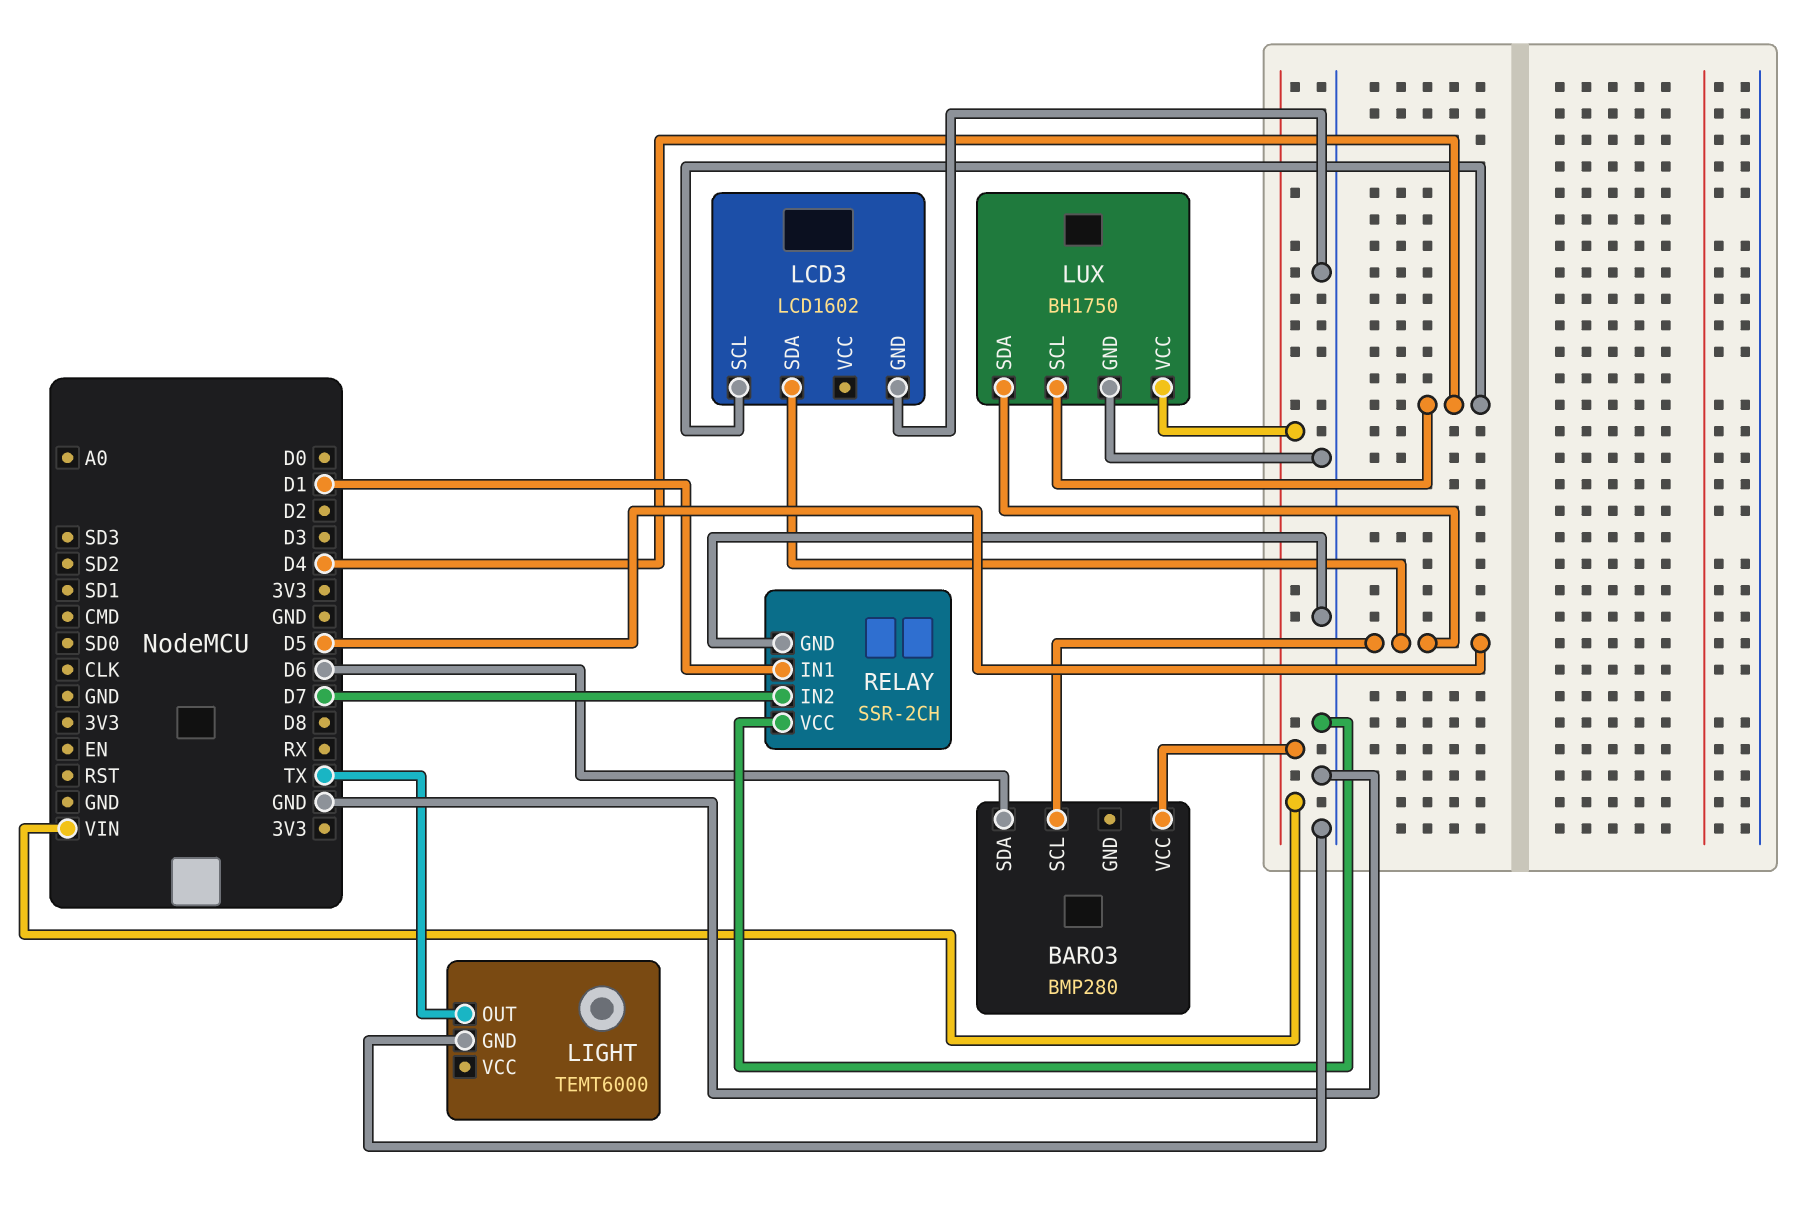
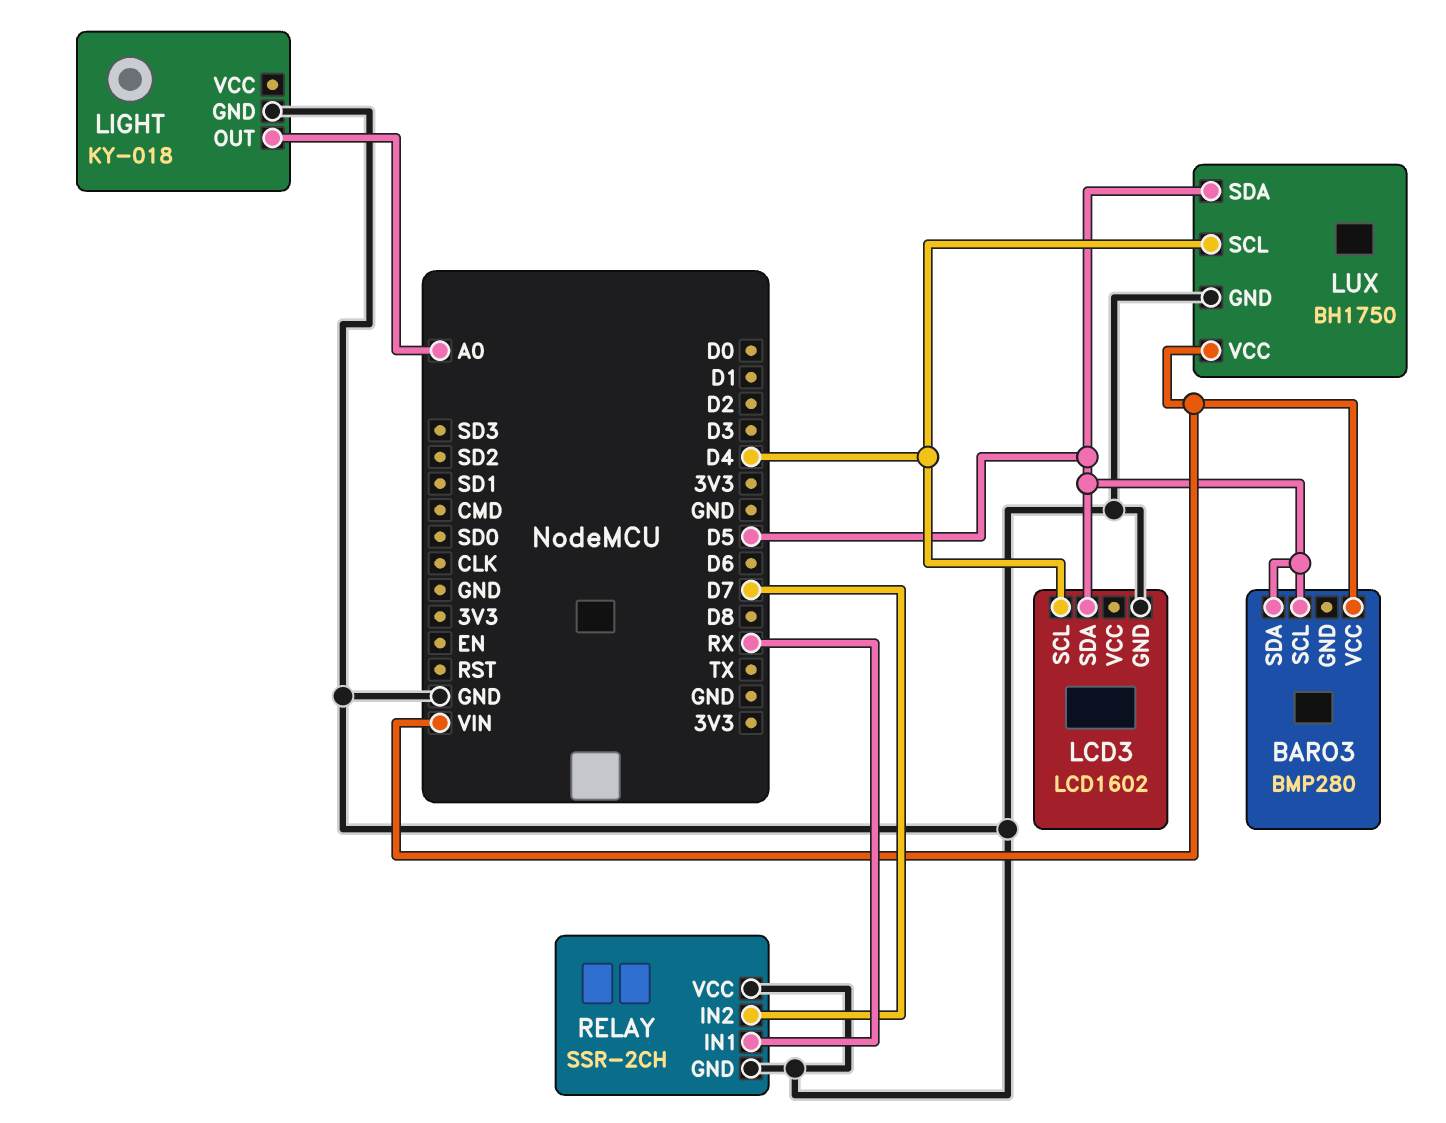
BARO3 pin SDA: D6 -> D5
LIGHT: TEMT6000 -> KY-018
LIGHT pin OUT: TX -> A0
RELAY pin IN1: D1 -> RX

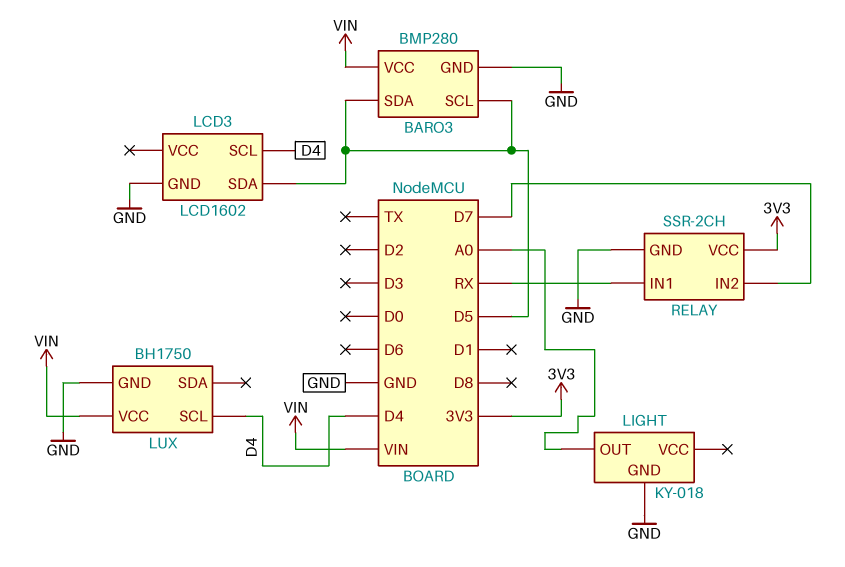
BARO3 pin GND: none -> GND
LUX pin SDA: D5 -> none
RELAY pin VCC: GND -> 3V3

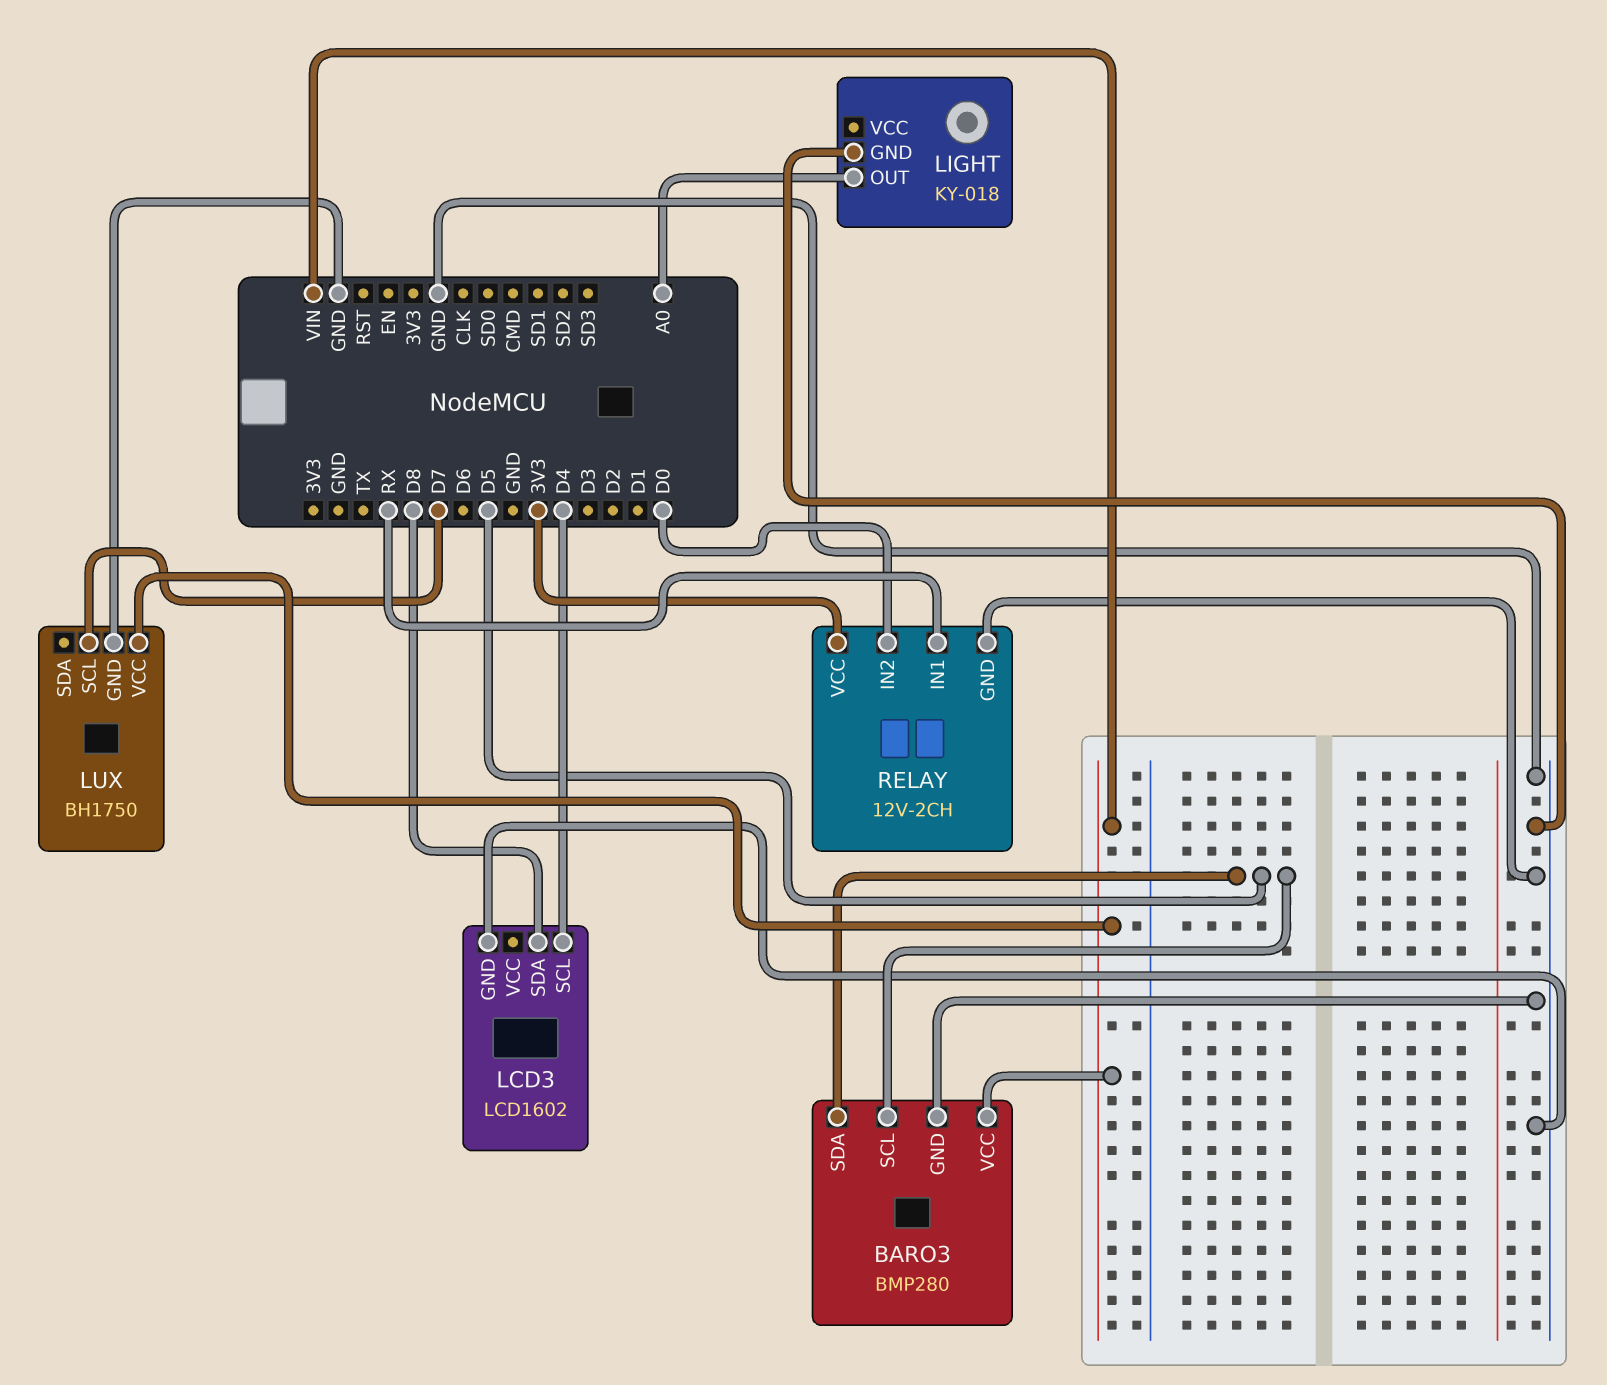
LCD3 pin SDA: D5 -> D8
LUX pin SCL: D4 -> D7
RELAY: SSR-2CH -> 12V-2CH
RELAY pin IN2: D7 -> D0

